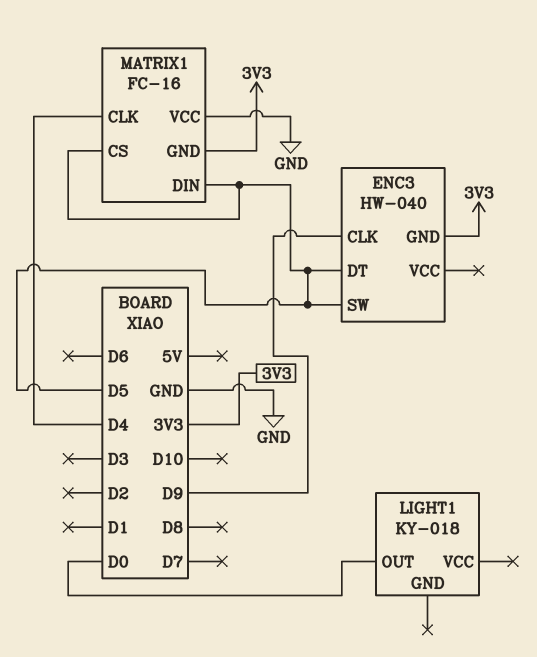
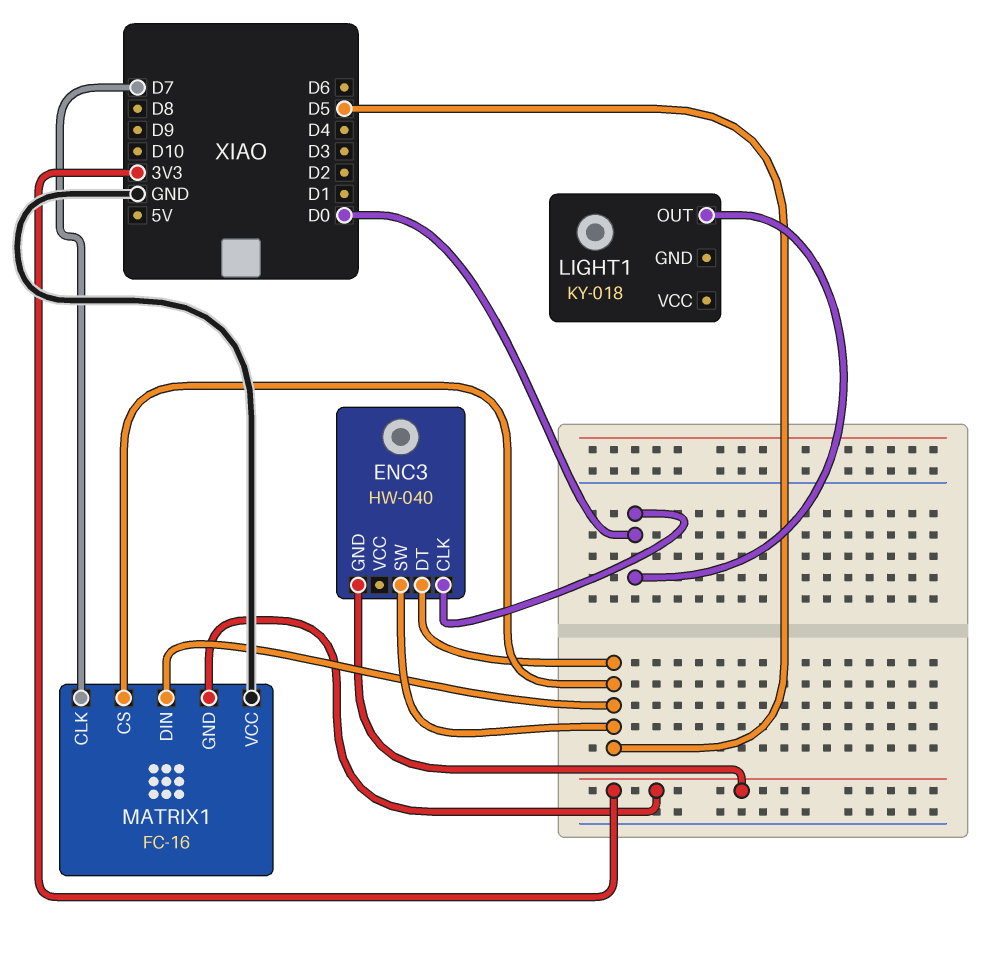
ENC3 pin CLK: D9 -> D0
MATRIX1 pin CLK: D4 -> D7

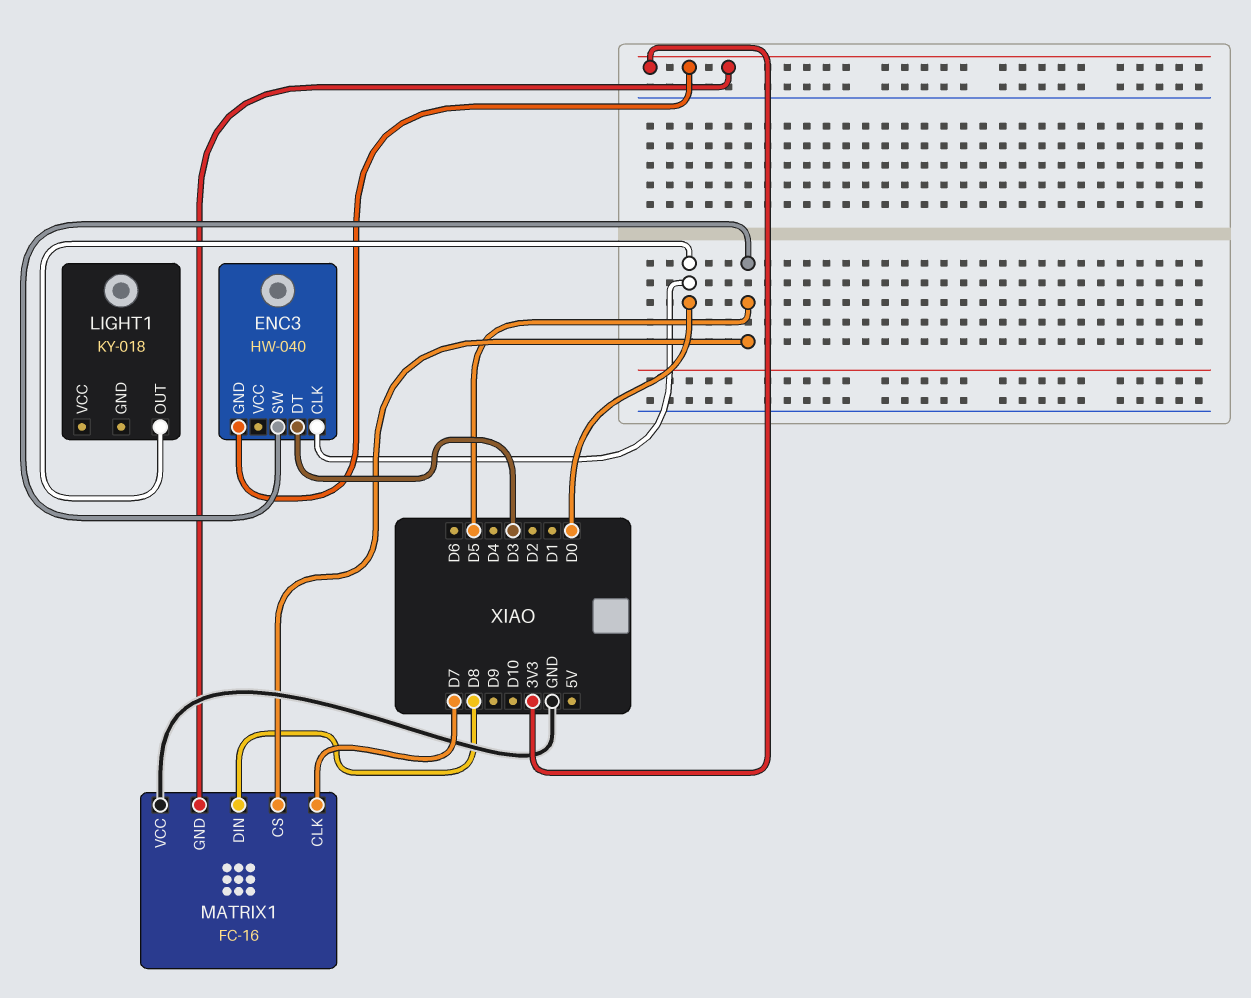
ENC3 pin DT: D5 -> D3
MATRIX1 pin DIN: D5 -> D8

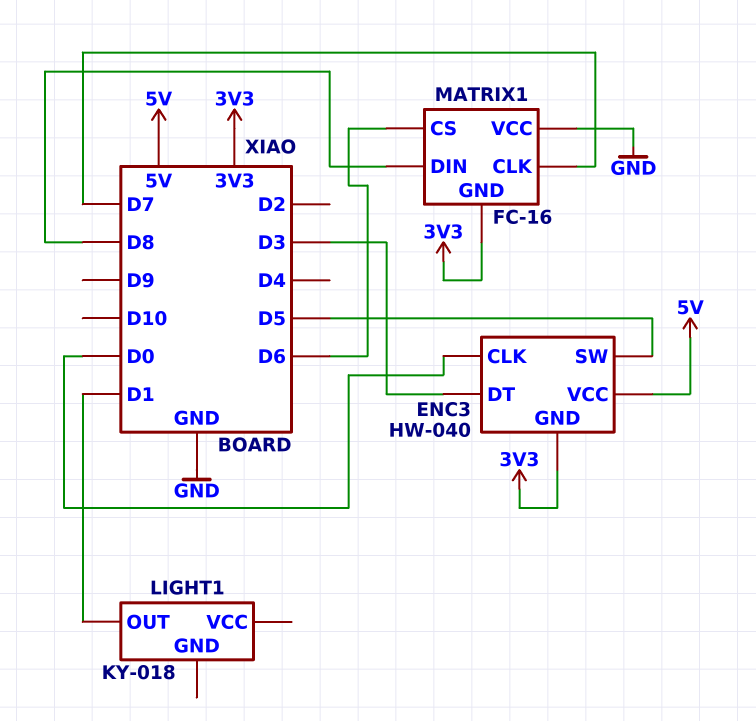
ENC3 pin VCC: none -> 5V
LIGHT1 pin OUT: D0 -> D1
MATRIX1 pin CS: D5 -> D6

